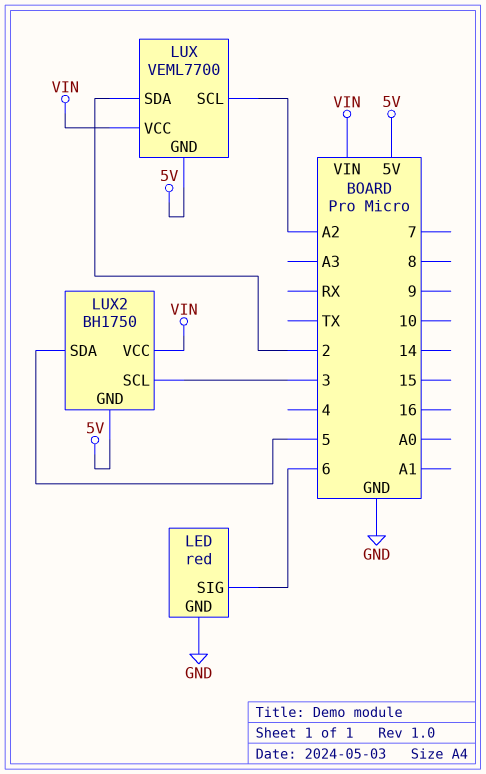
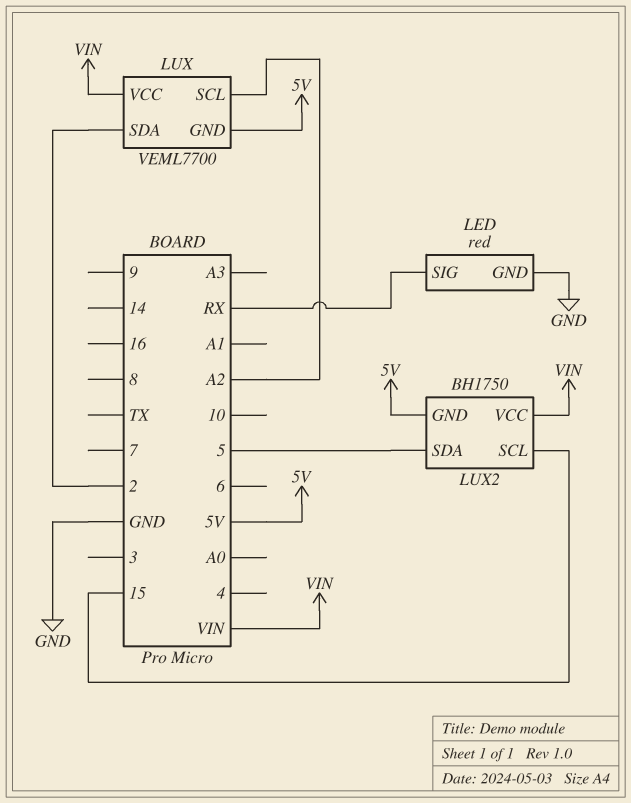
LED pin SIG: 6 -> RX
LUX2 pin SCL: 3 -> 15

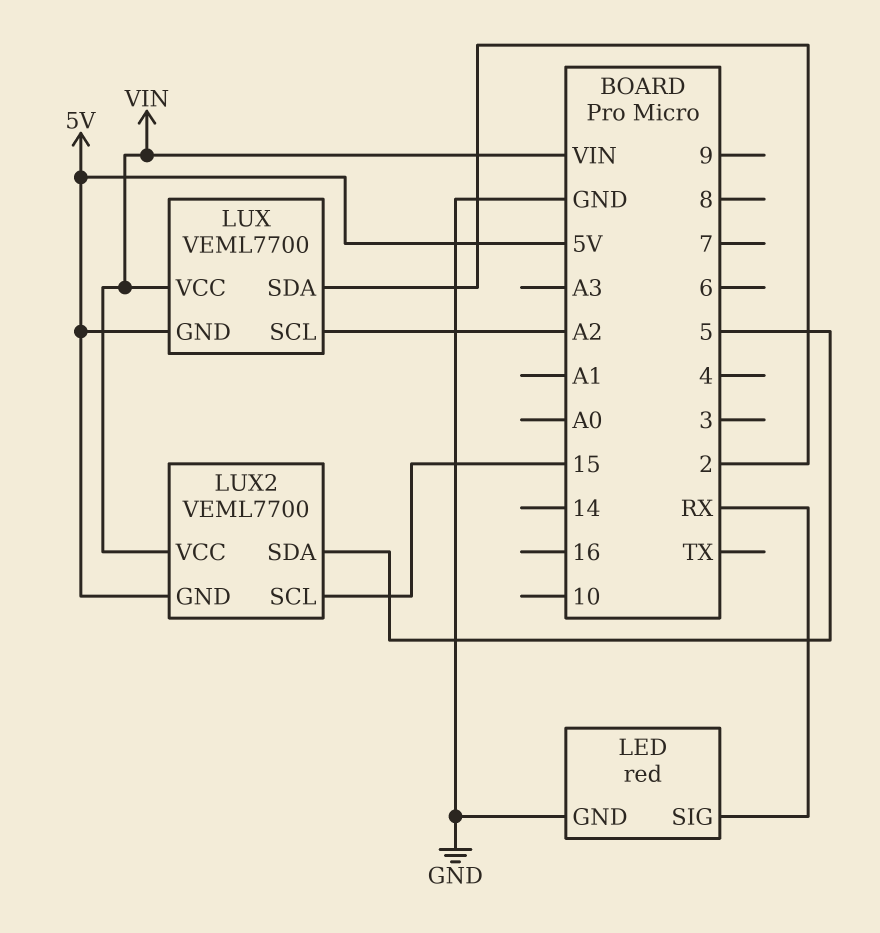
LUX2: BH1750 -> VEML7700

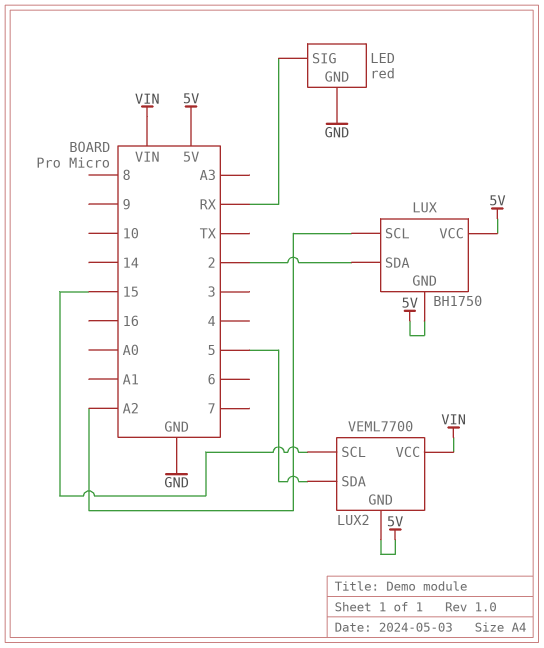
LUX: VEML7700 -> BH1750
LUX pin VCC: VIN -> 5V

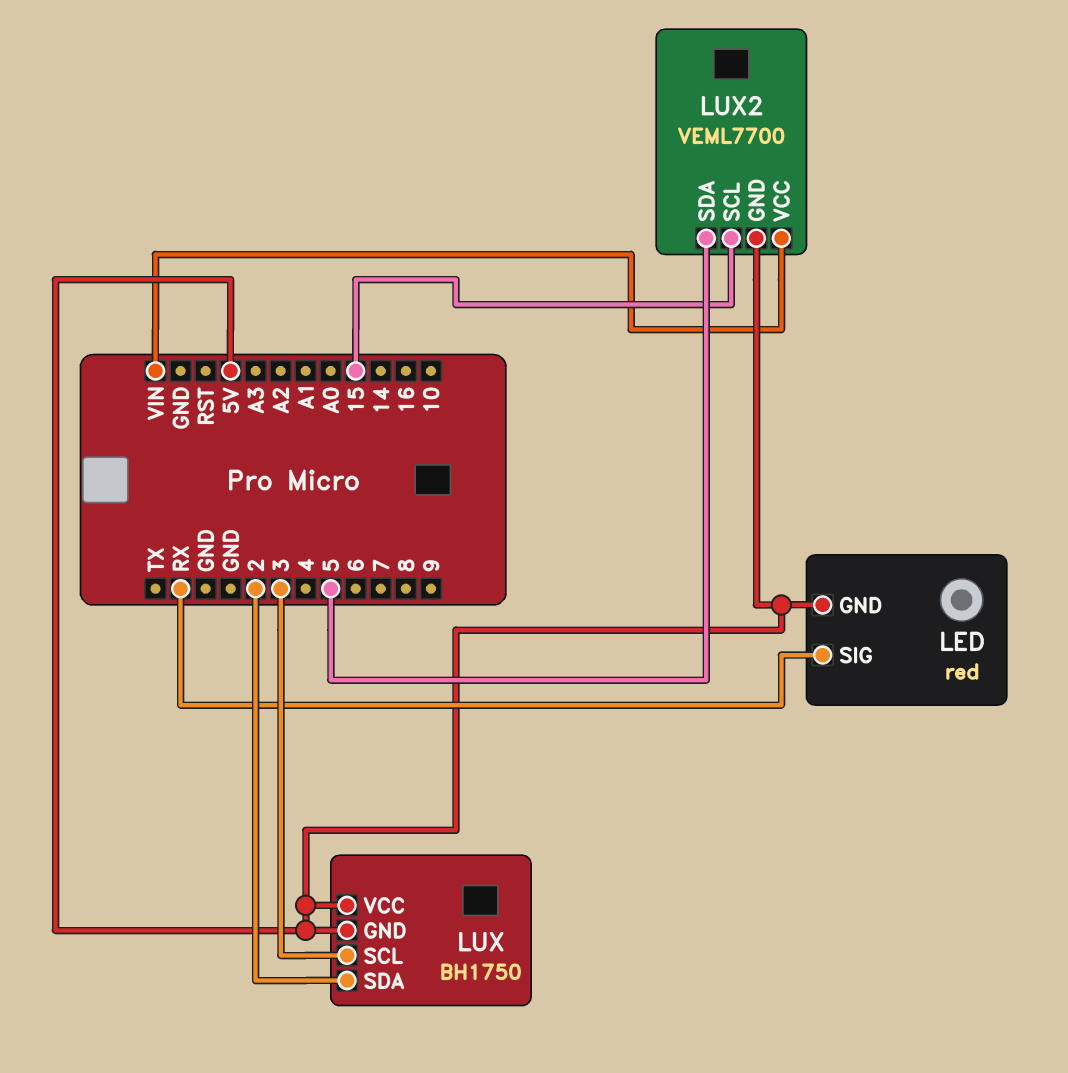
LED pin GND: GND -> 5V
LUX pin SCL: A2 -> 3

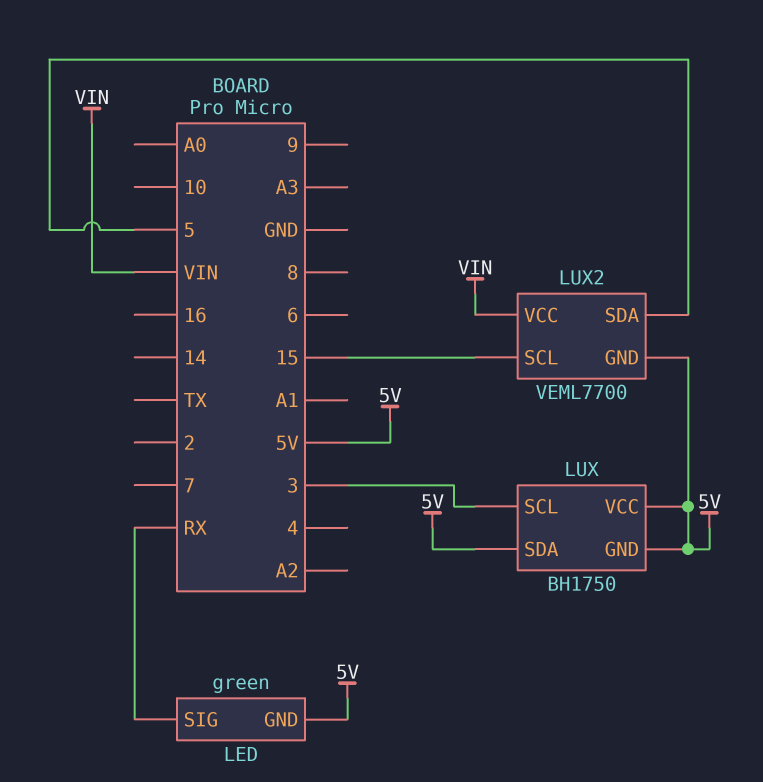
LED: red -> green
LUX pin SDA: 2 -> 5V

